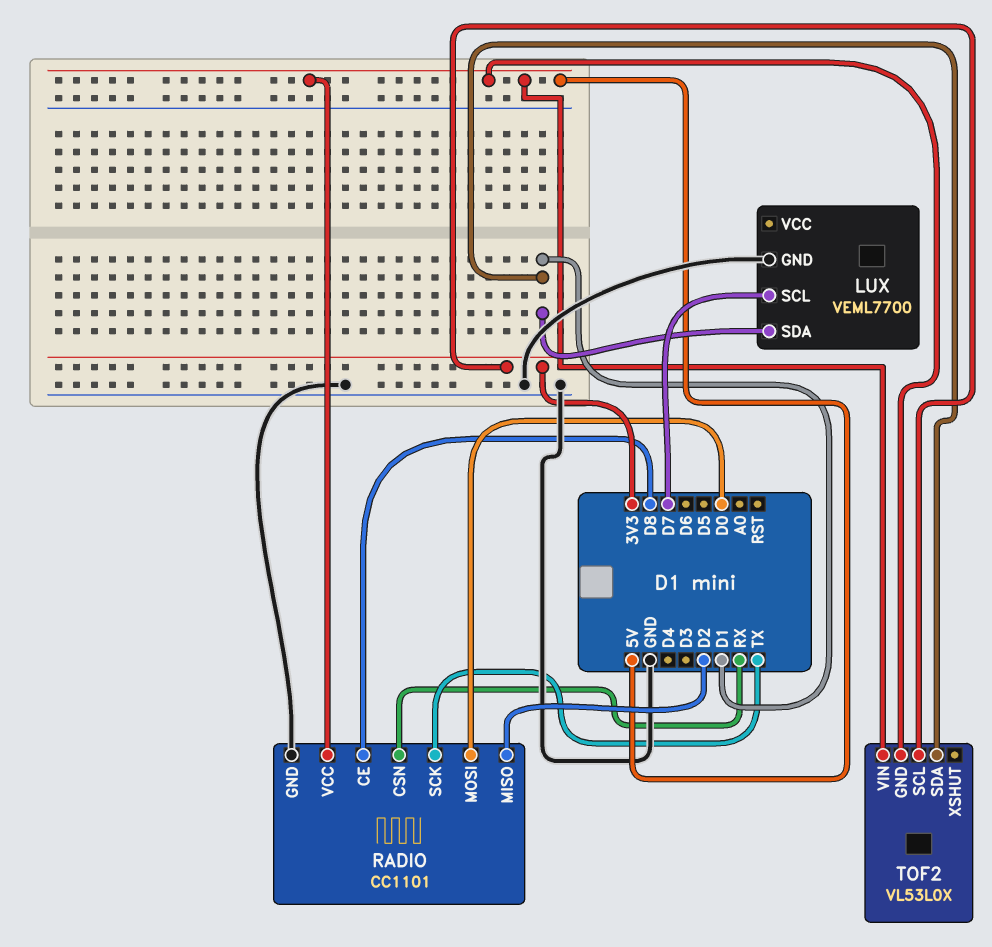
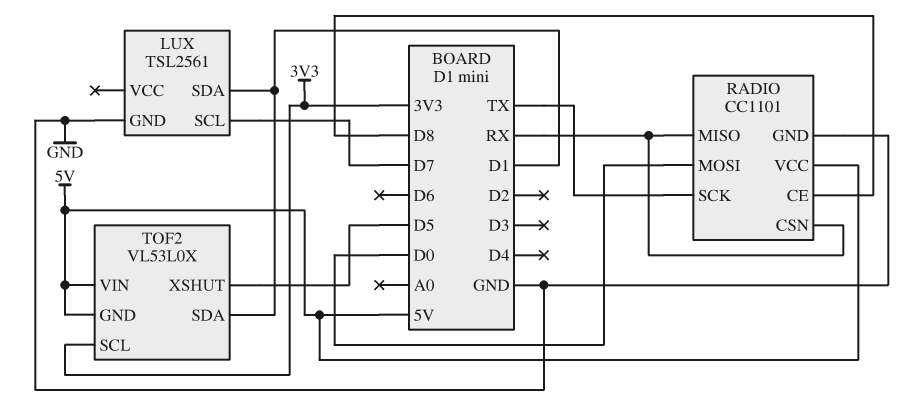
LUX: VEML7700 -> TSL2561
RADIO pin MISO: D2 -> RX
TOF2 pin XSHUT: none -> D5

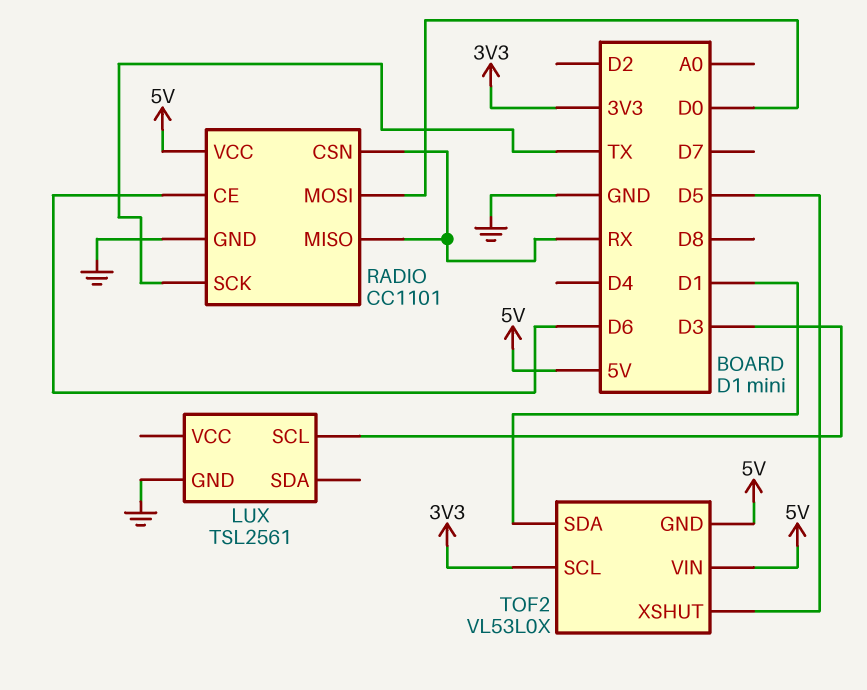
LUX pin SCL: D7 -> D3
LUX pin SDA: D1 -> none
RADIO pin CE: D8 -> D6

